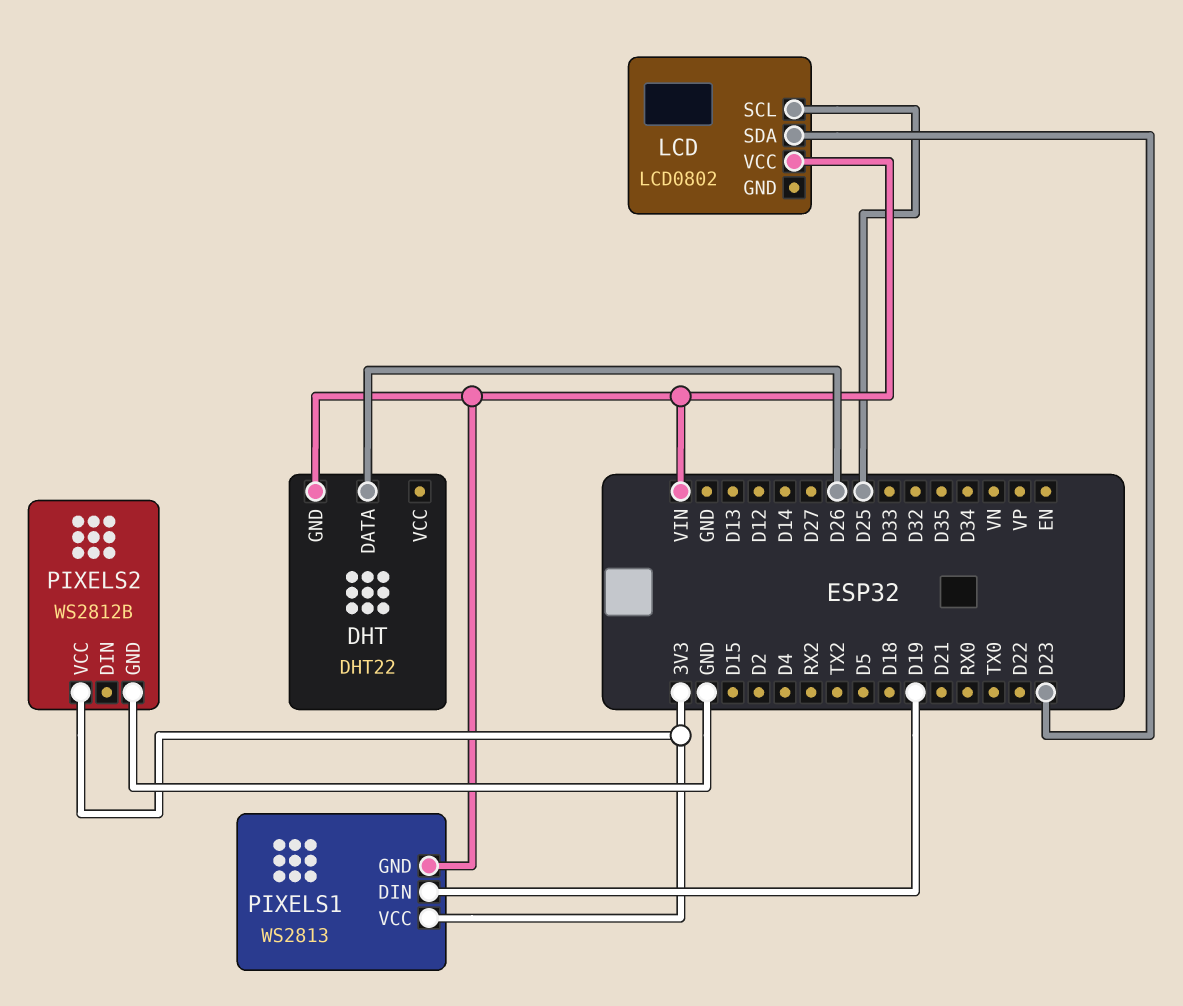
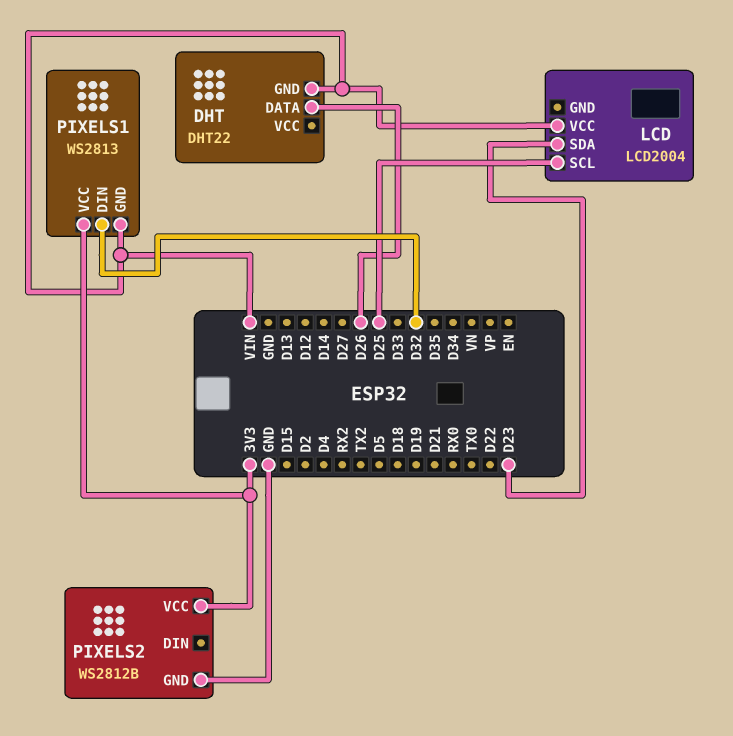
LCD: LCD0802 -> LCD2004
PIXELS1 pin DIN: D19 -> D32

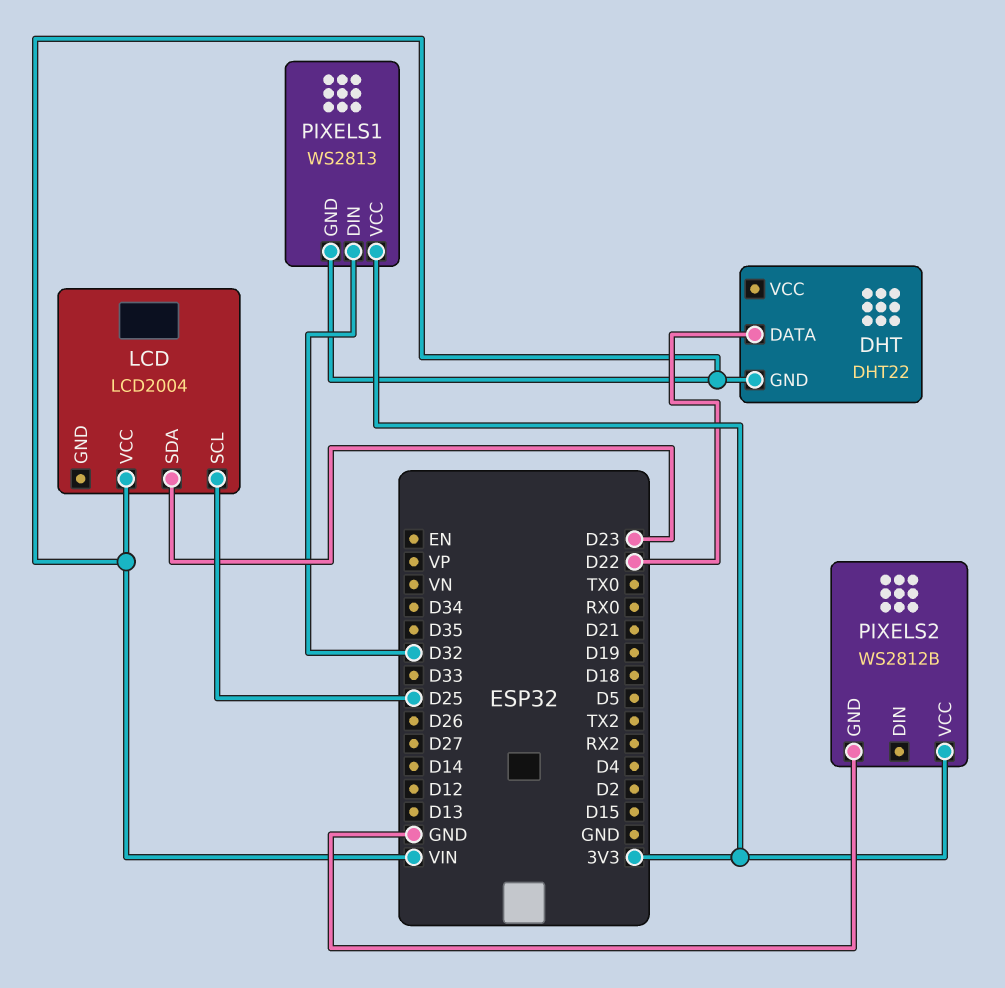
DHT pin DATA: D26 -> D22

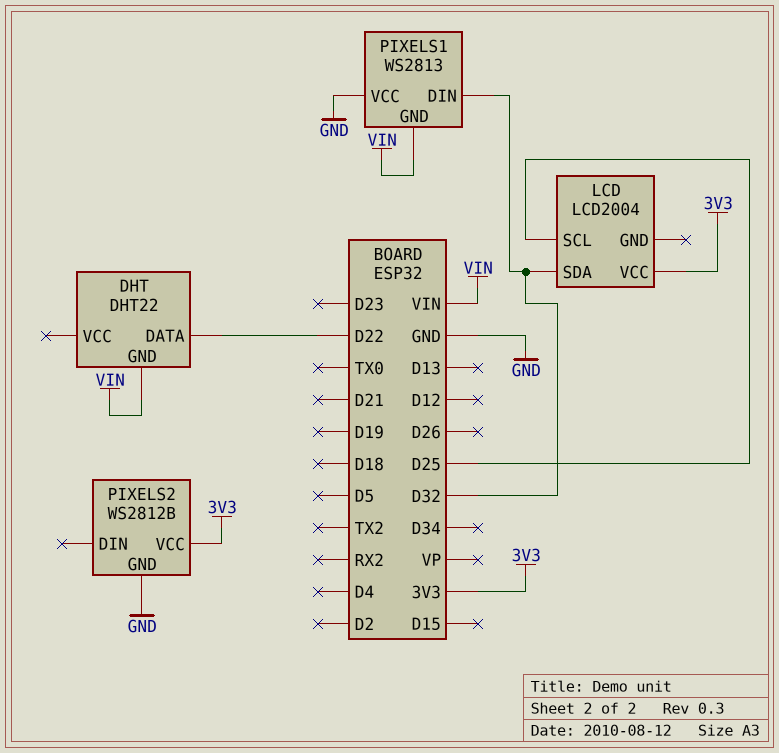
LCD pin SDA: D23 -> D32
LCD pin VCC: VIN -> 3V3
PIXELS1 pin VCC: 3V3 -> GND

